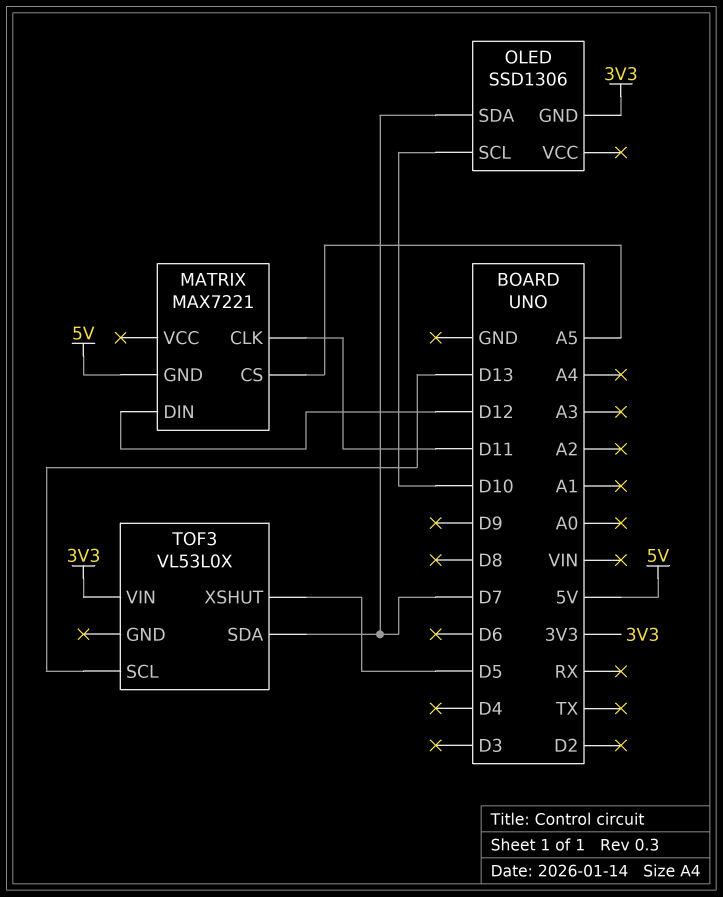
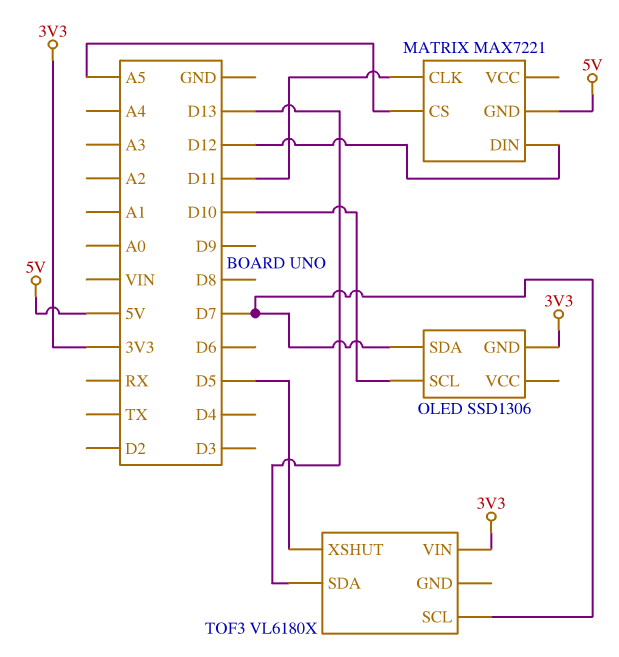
TOF3: VL53L0X -> VL6180X
TOF3 pin SCL: D13 -> D7
TOF3 pin SDA: D7 -> D13

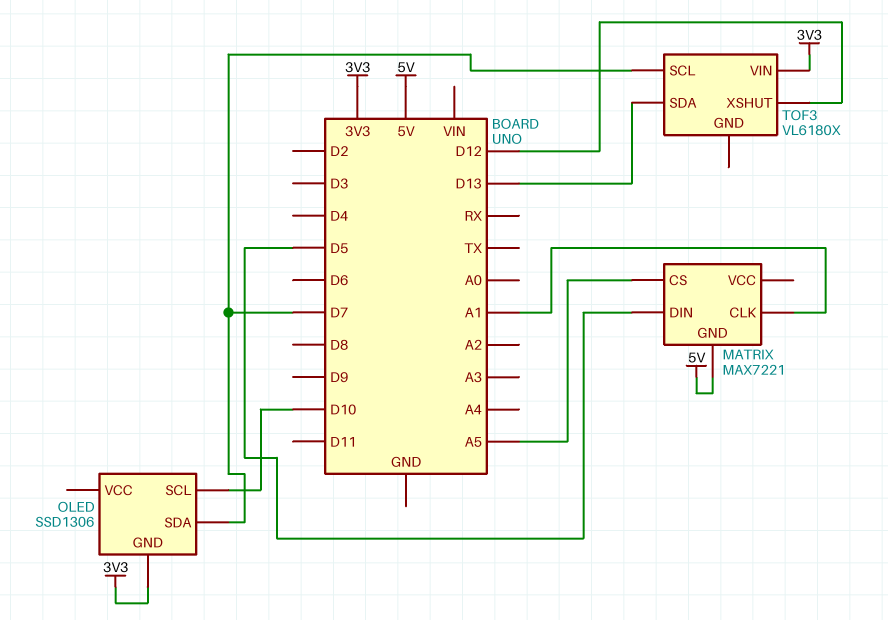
MATRIX pin CLK: D11 -> A1
MATRIX pin DIN: D12 -> D5
TOF3 pin XSHUT: D5 -> D12

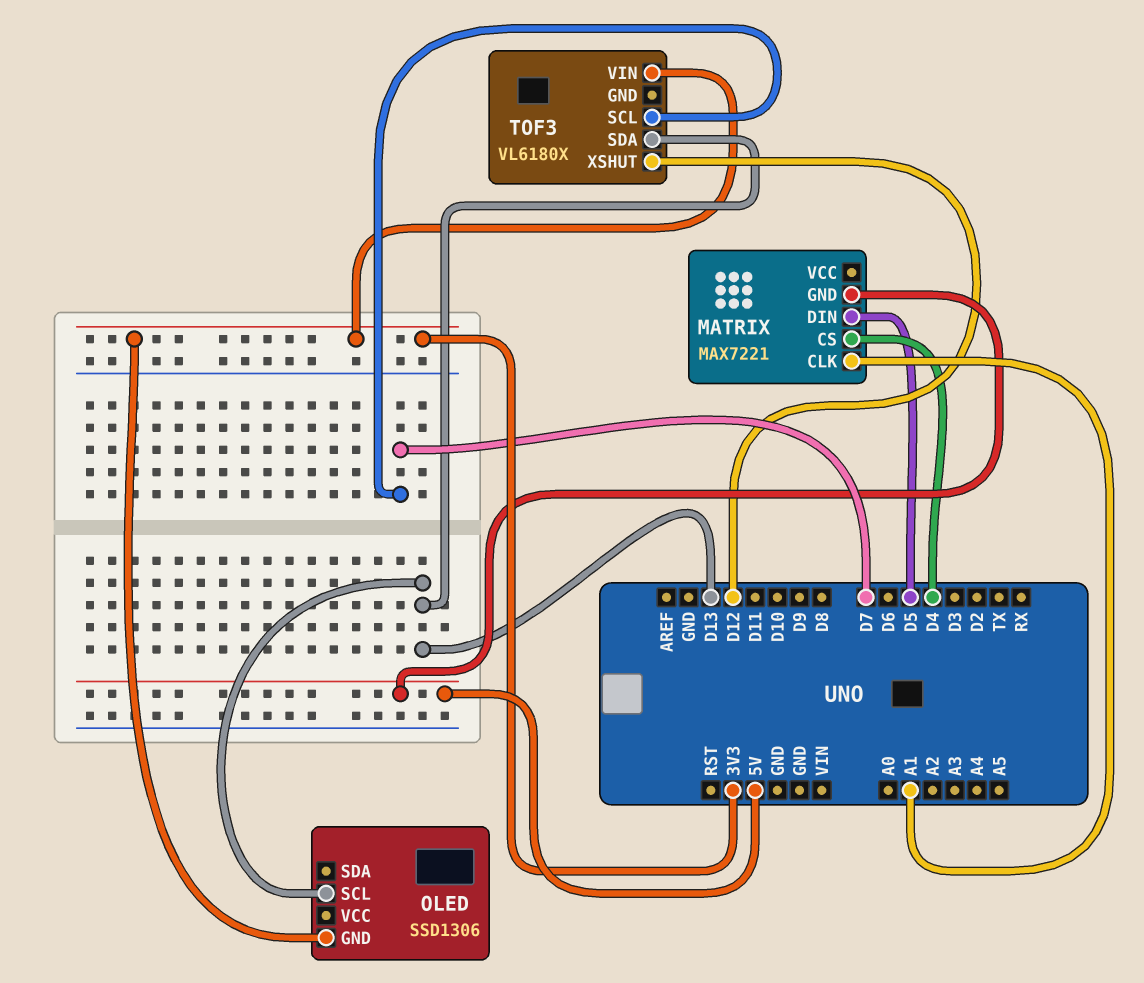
MATRIX pin CS: A5 -> D4
OLED pin SCL: D10 -> D13
OLED pin SDA: D7 -> none

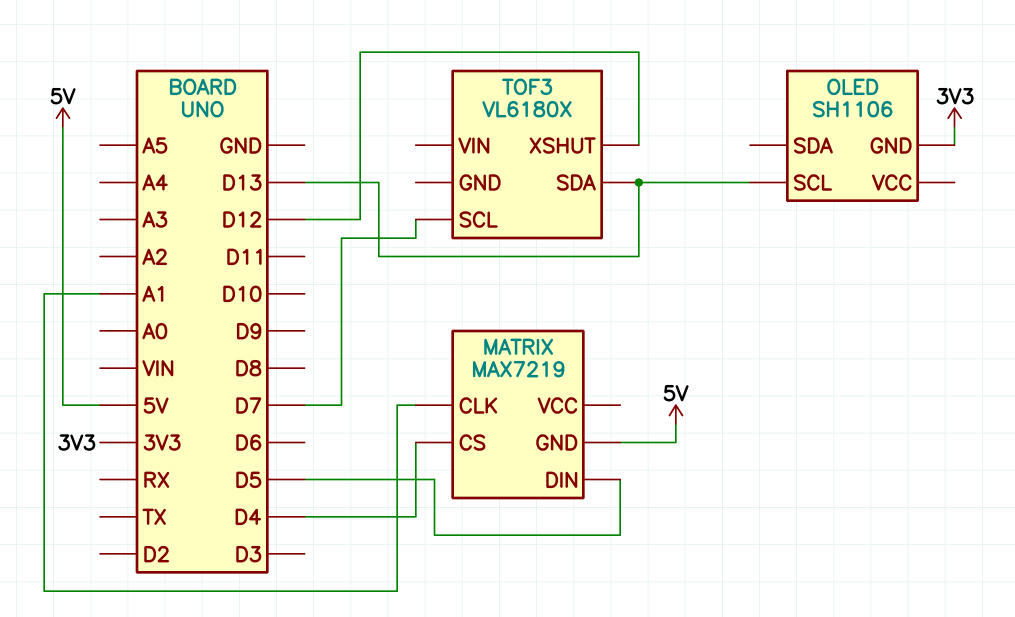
MATRIX: MAX7221 -> MAX7219
OLED: SSD1306 -> SH1106
TOF3 pin VIN: 3V3 -> none

